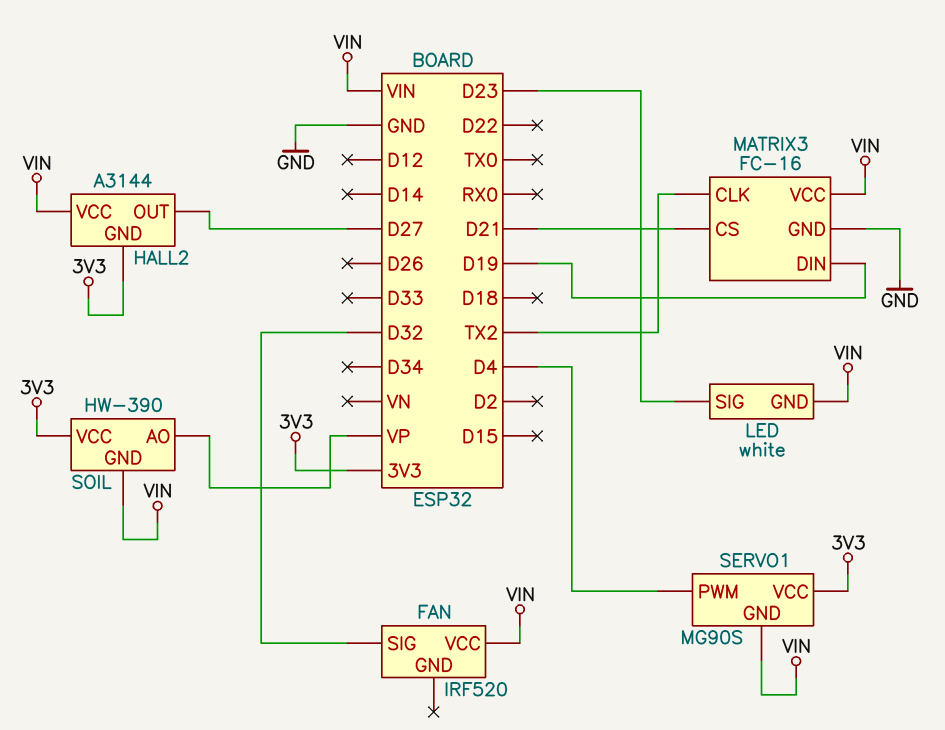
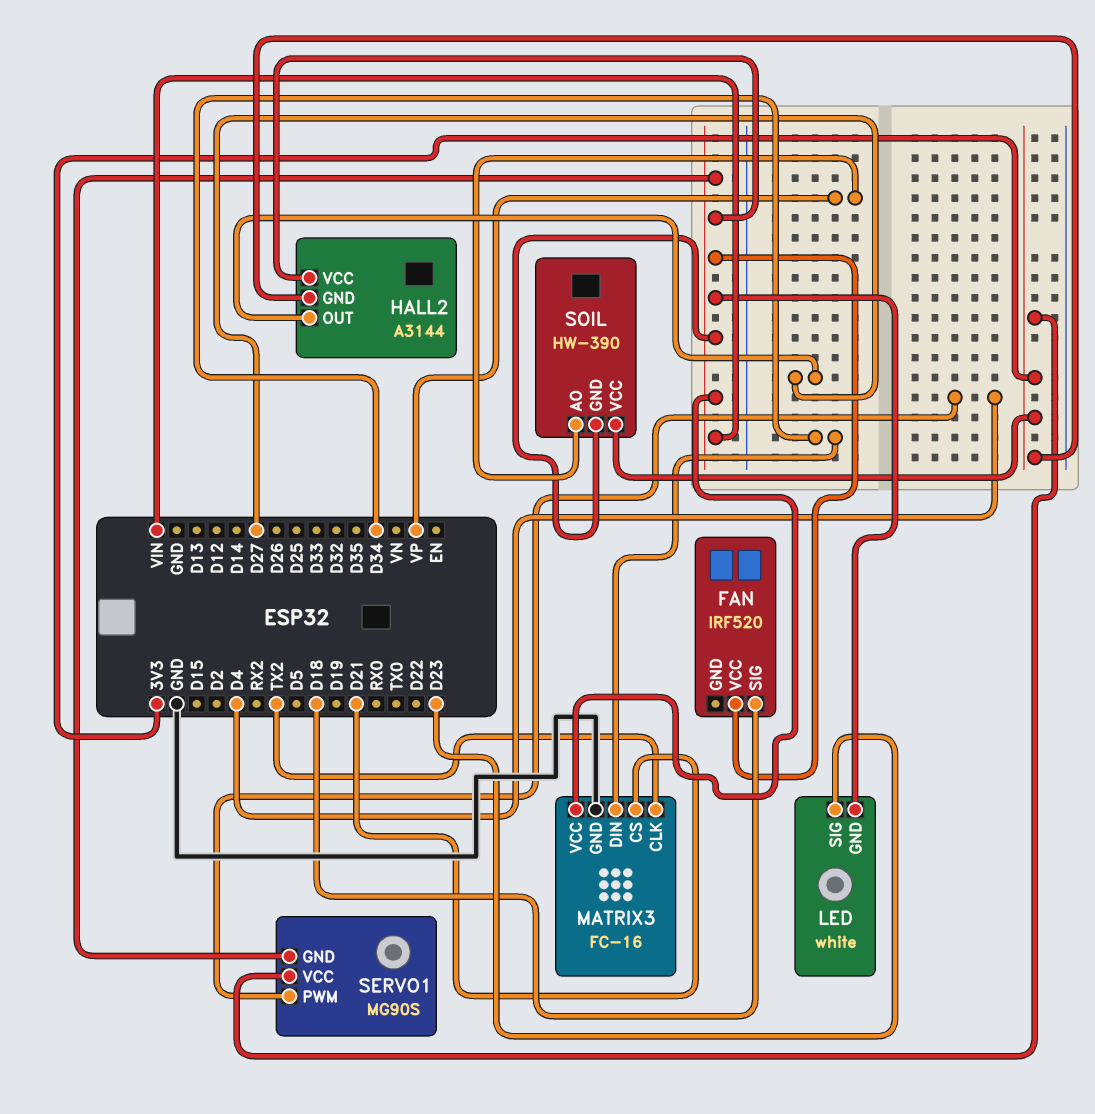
FAN pin SIG: D32 -> D18
MATRIX3 pin DIN: D19 -> D34

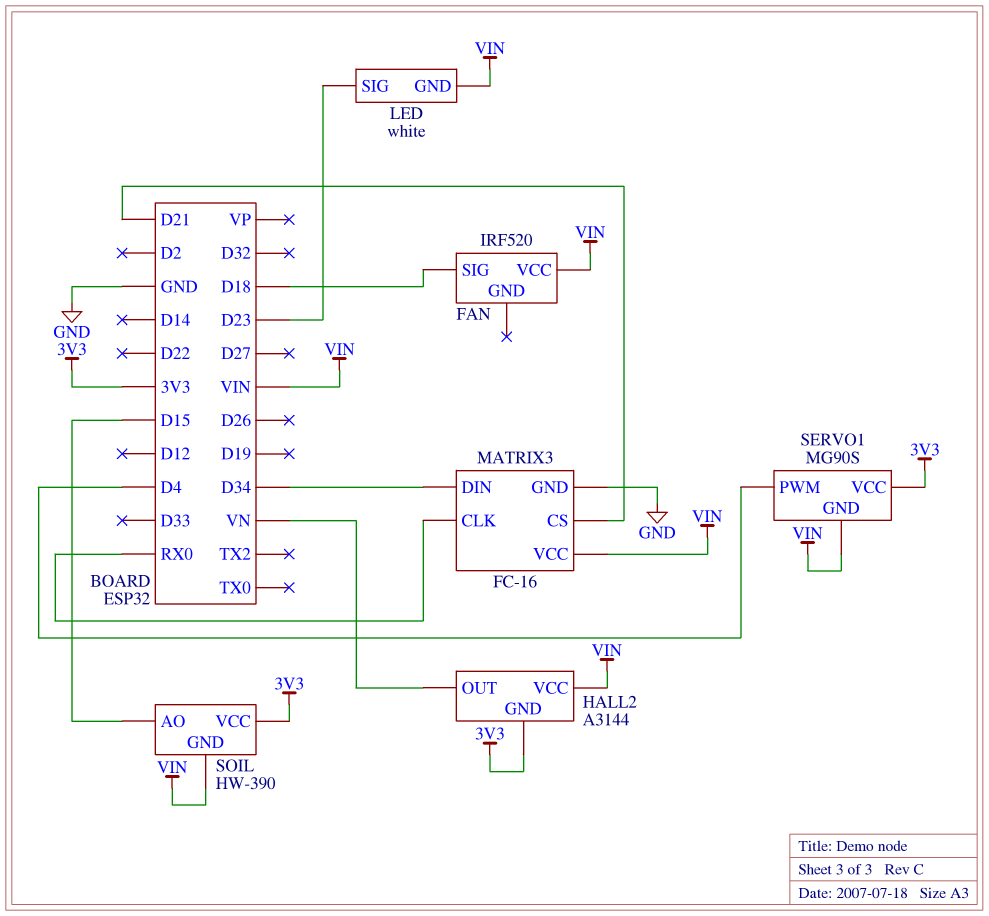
HALL2 pin OUT: D27 -> VN
MATRIX3 pin CLK: TX2 -> RX0
SOIL pin AO: VP -> D15

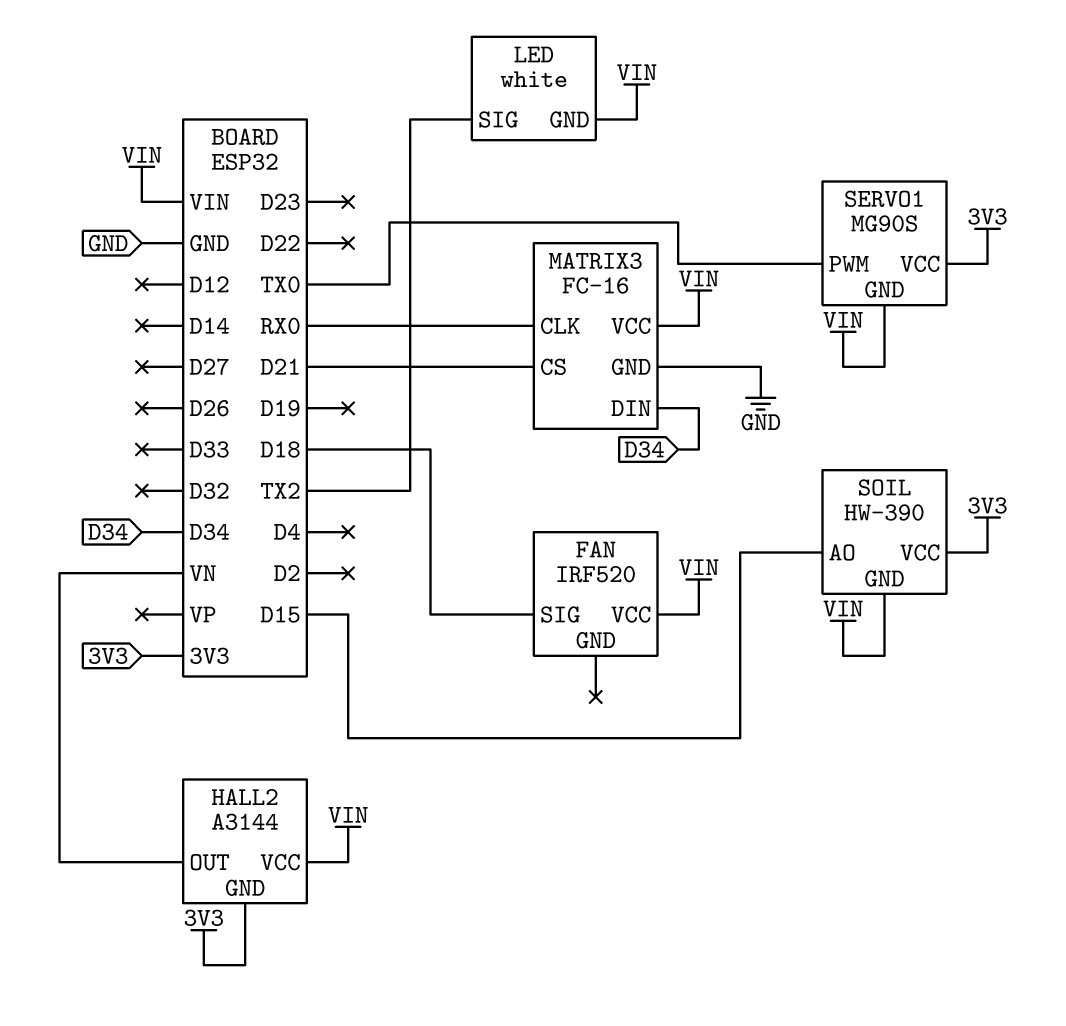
LED pin SIG: D23 -> TX2
SERVO1 pin PWM: D4 -> TX0

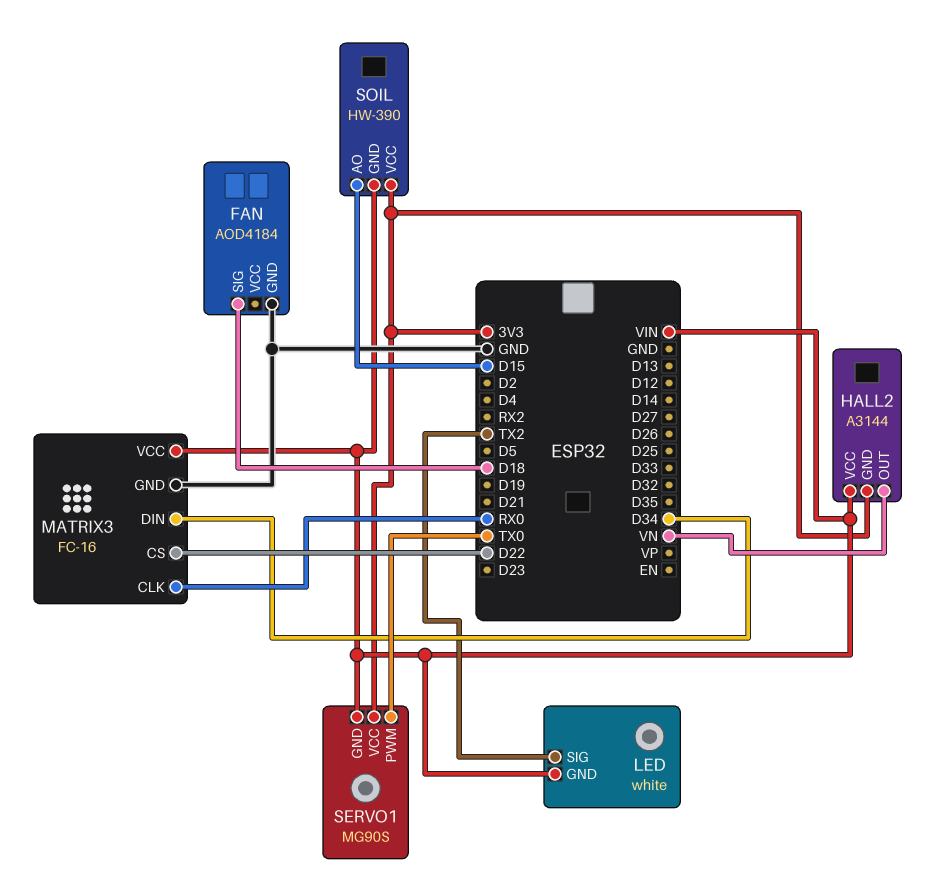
FAN: IRF520 -> AOD4184
FAN pin GND: none -> GND
FAN pin VCC: VIN -> none
MATRIX3 pin CS: D21 -> D22

